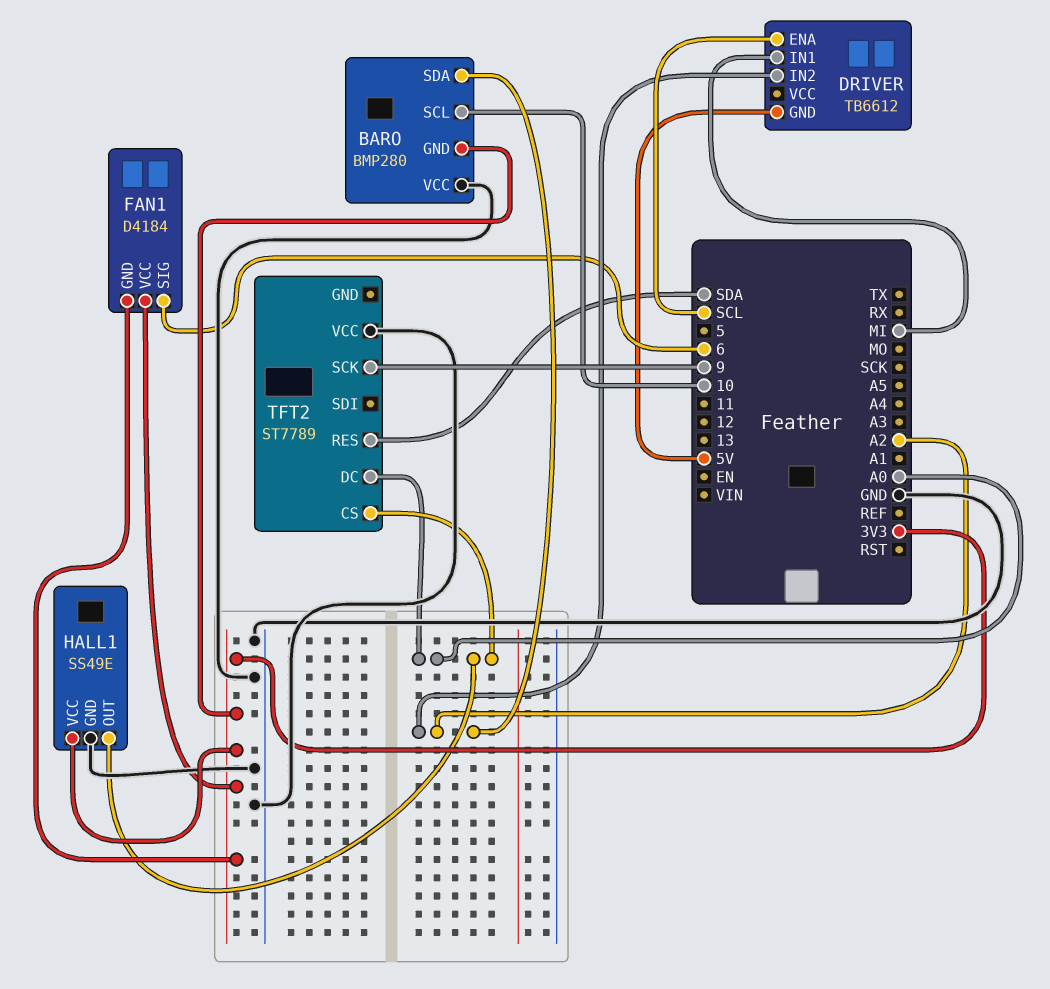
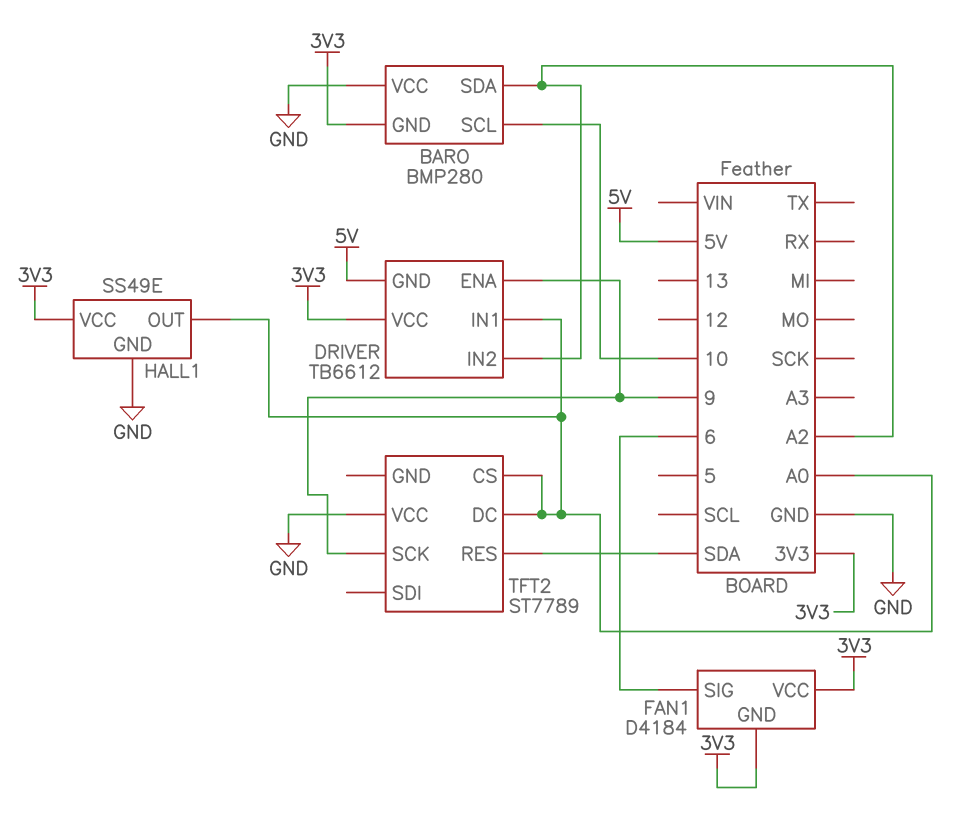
DRIVER pin ENA: SCL -> 9
DRIVER pin IN1: MI -> A0
DRIVER pin VCC: none -> 3V3

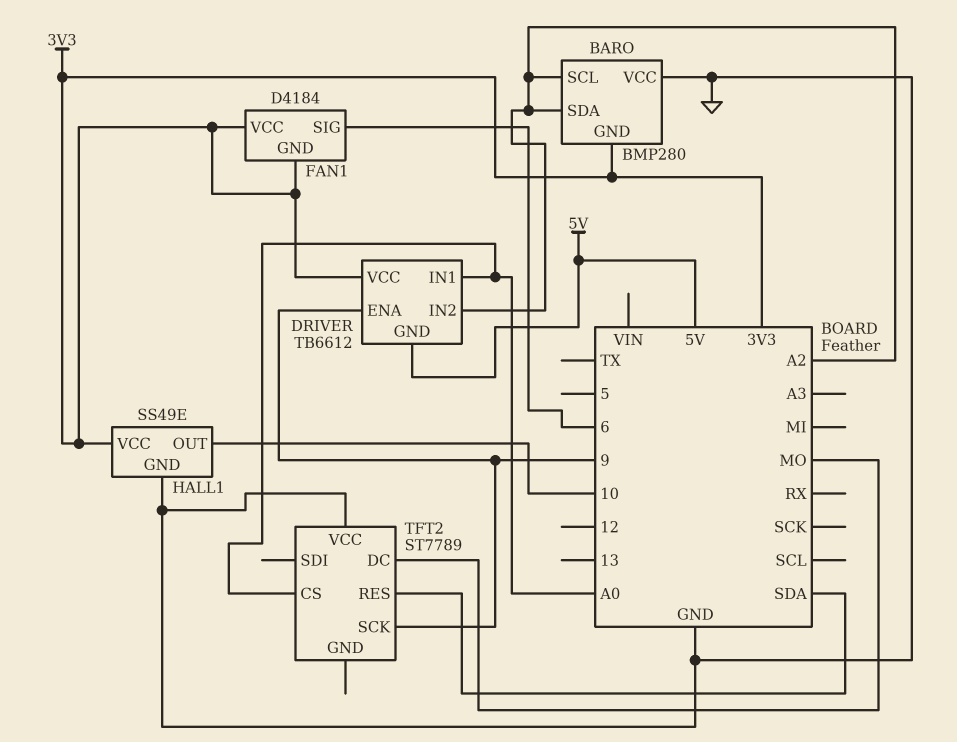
BARO pin SCL: 10 -> A2
HALL1 pin OUT: A0 -> 10
TFT2 pin DC: A0 -> MO

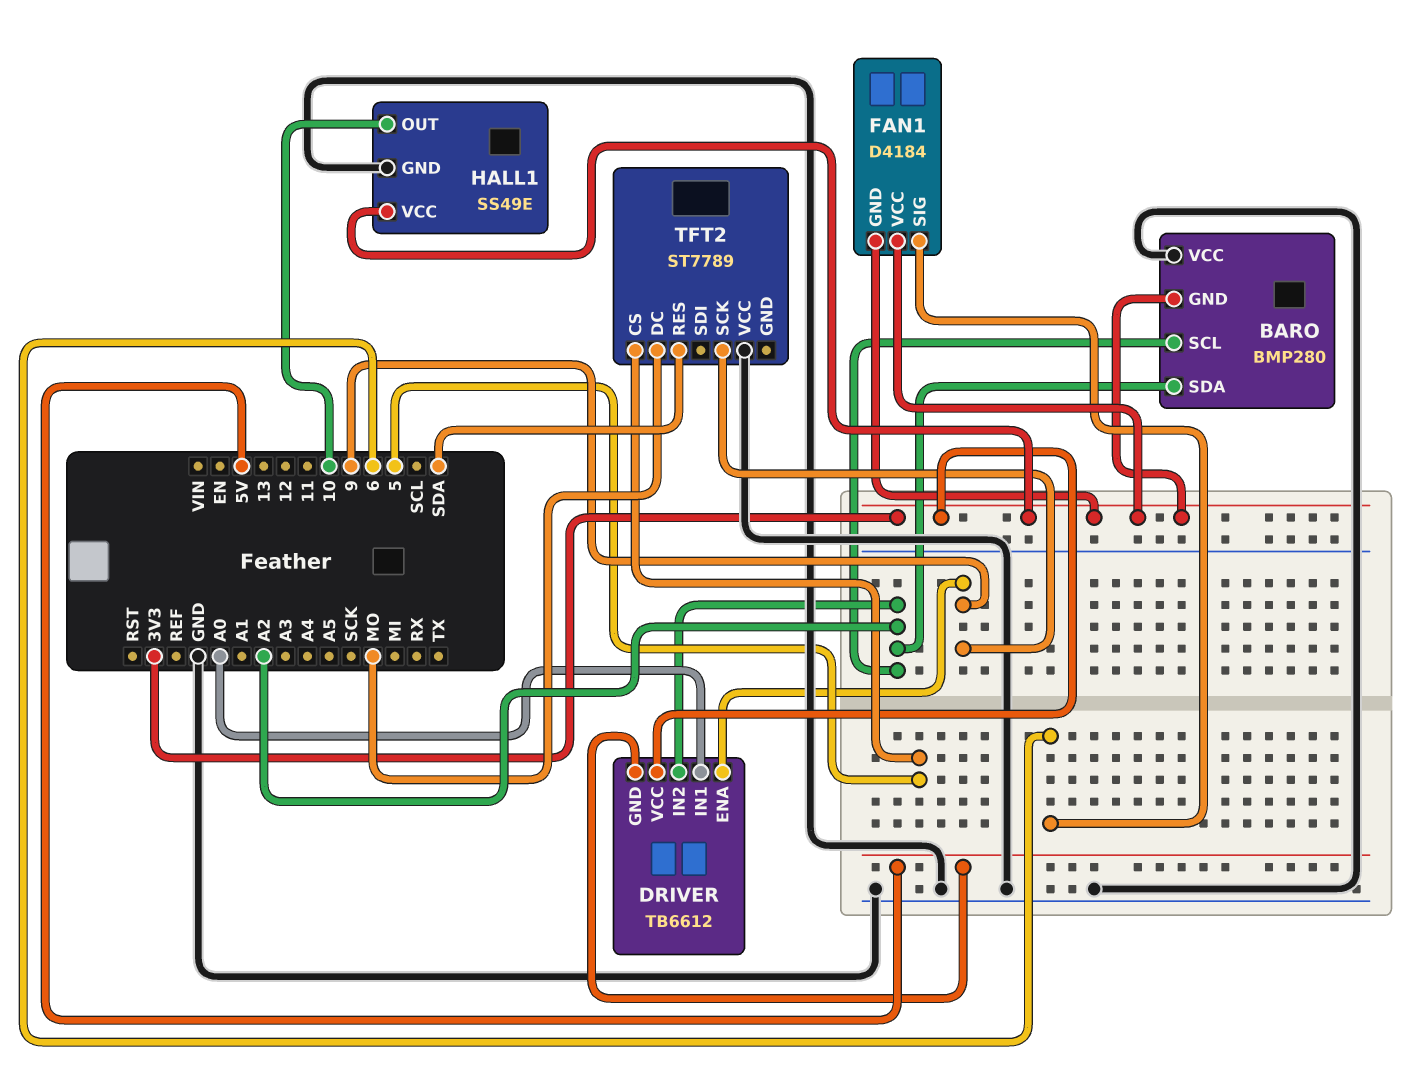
TFT2 pin CS: A0 -> 5

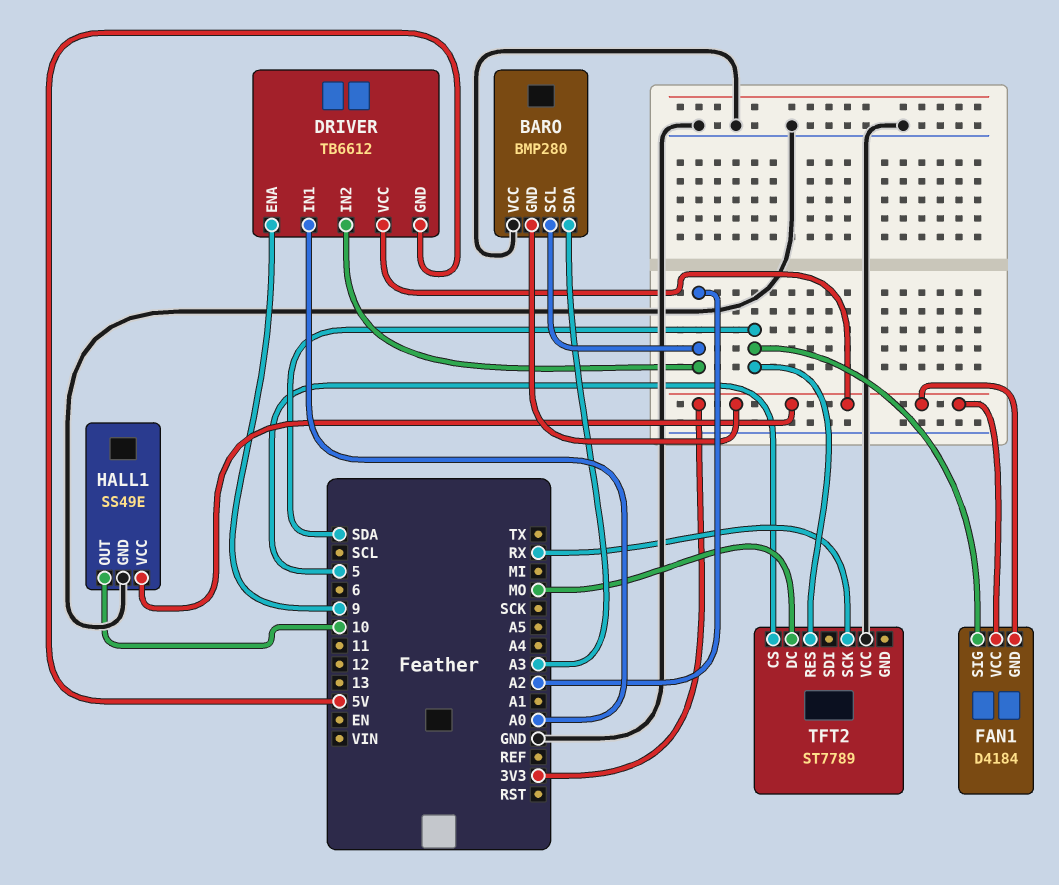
BARO pin SDA: A2 -> A3
FAN1 pin SIG: 6 -> SDA
TFT2 pin SCK: 9 -> RX

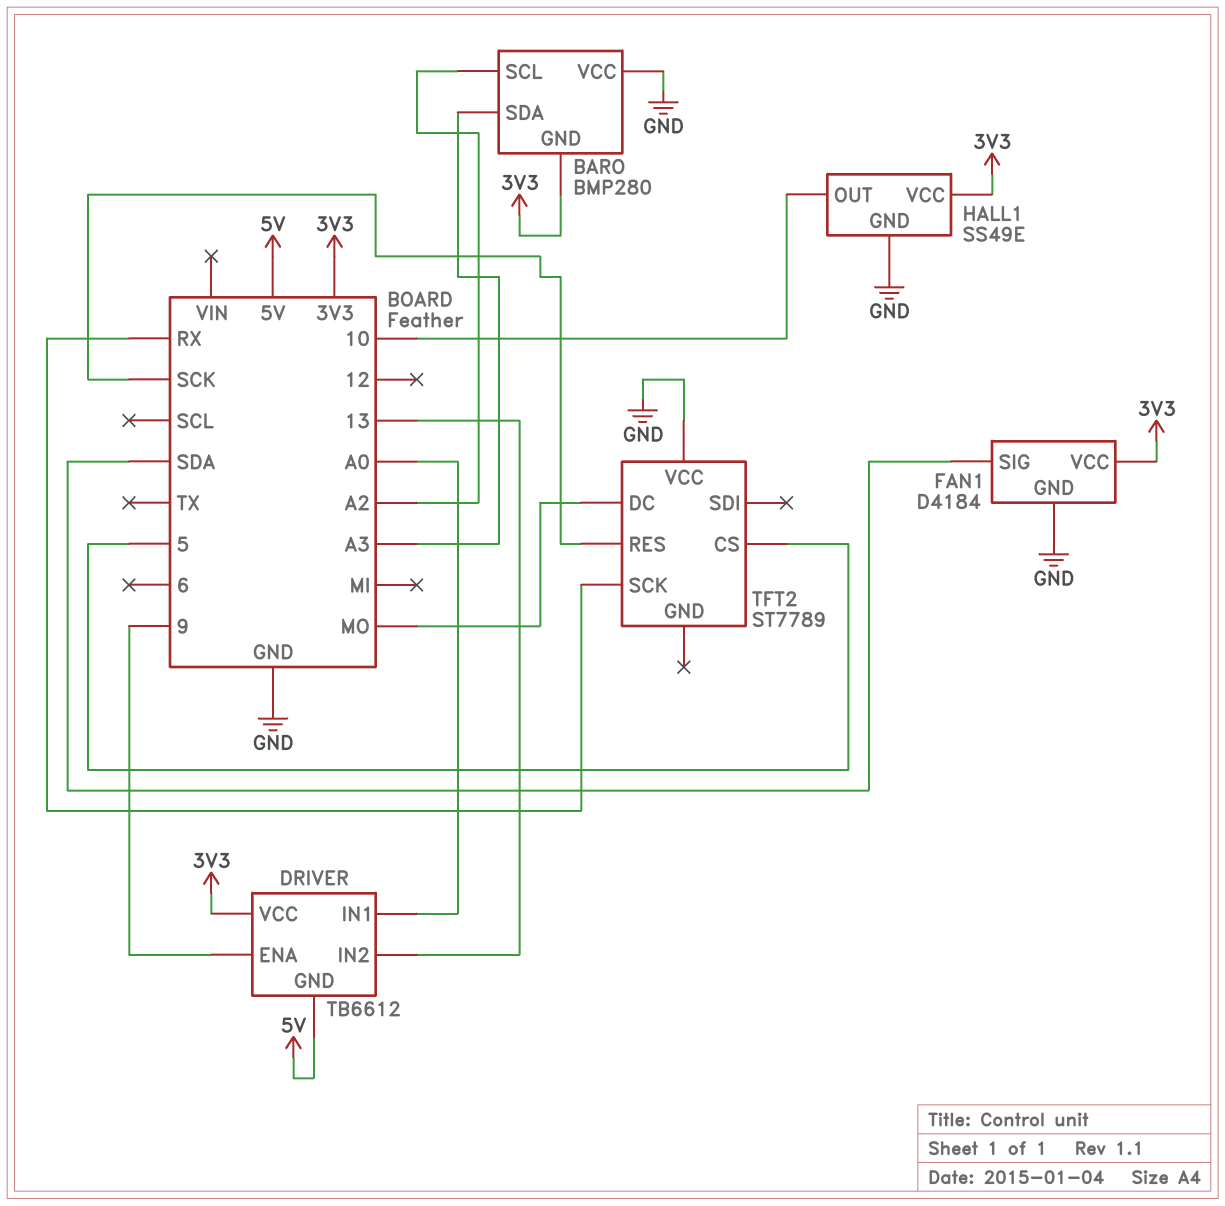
DRIVER pin IN2: A2 -> 13
FAN1 pin GND: 3V3 -> GND
TFT2 pin RES: SDA -> SCK

